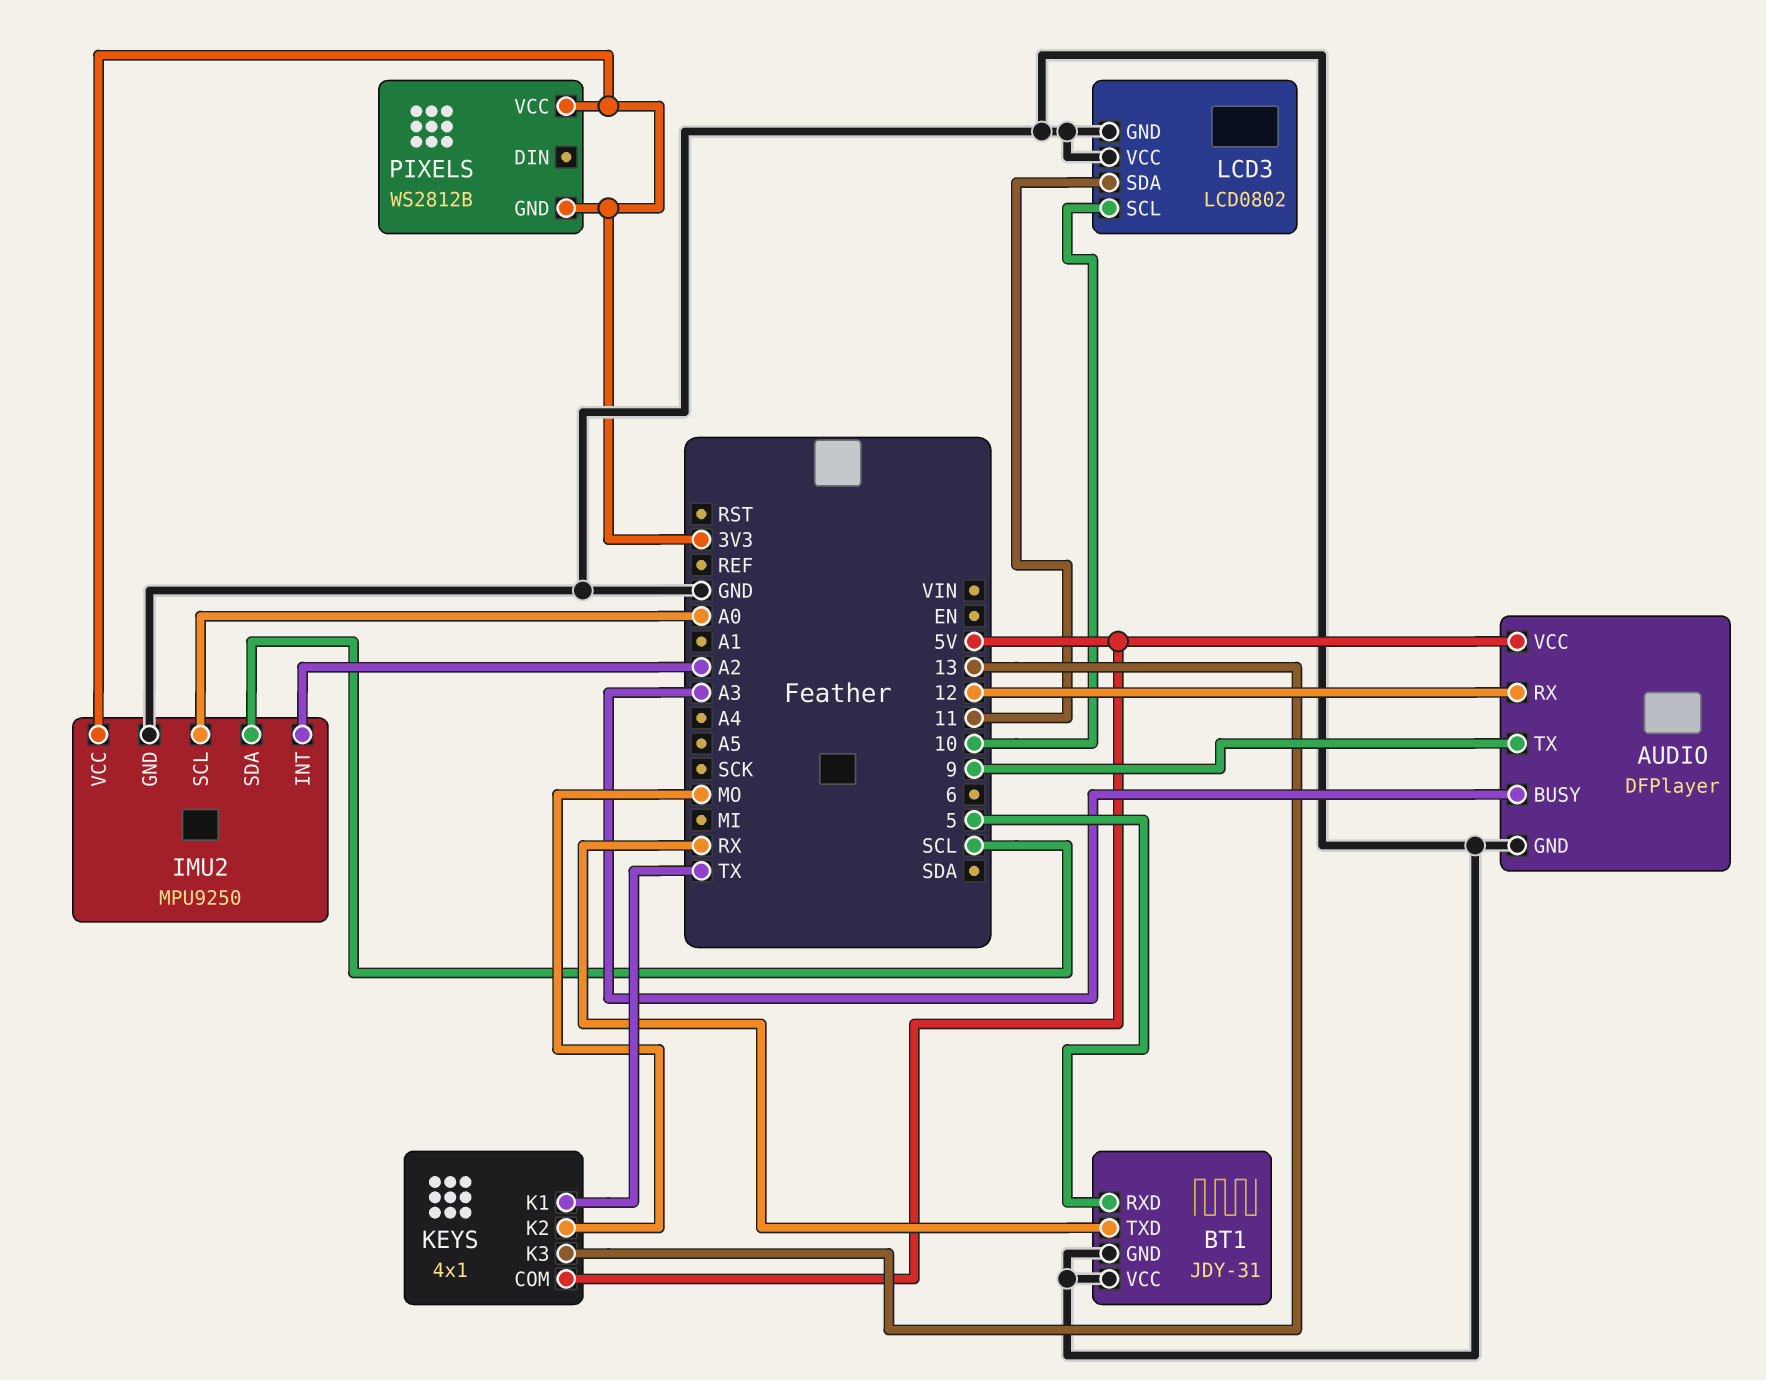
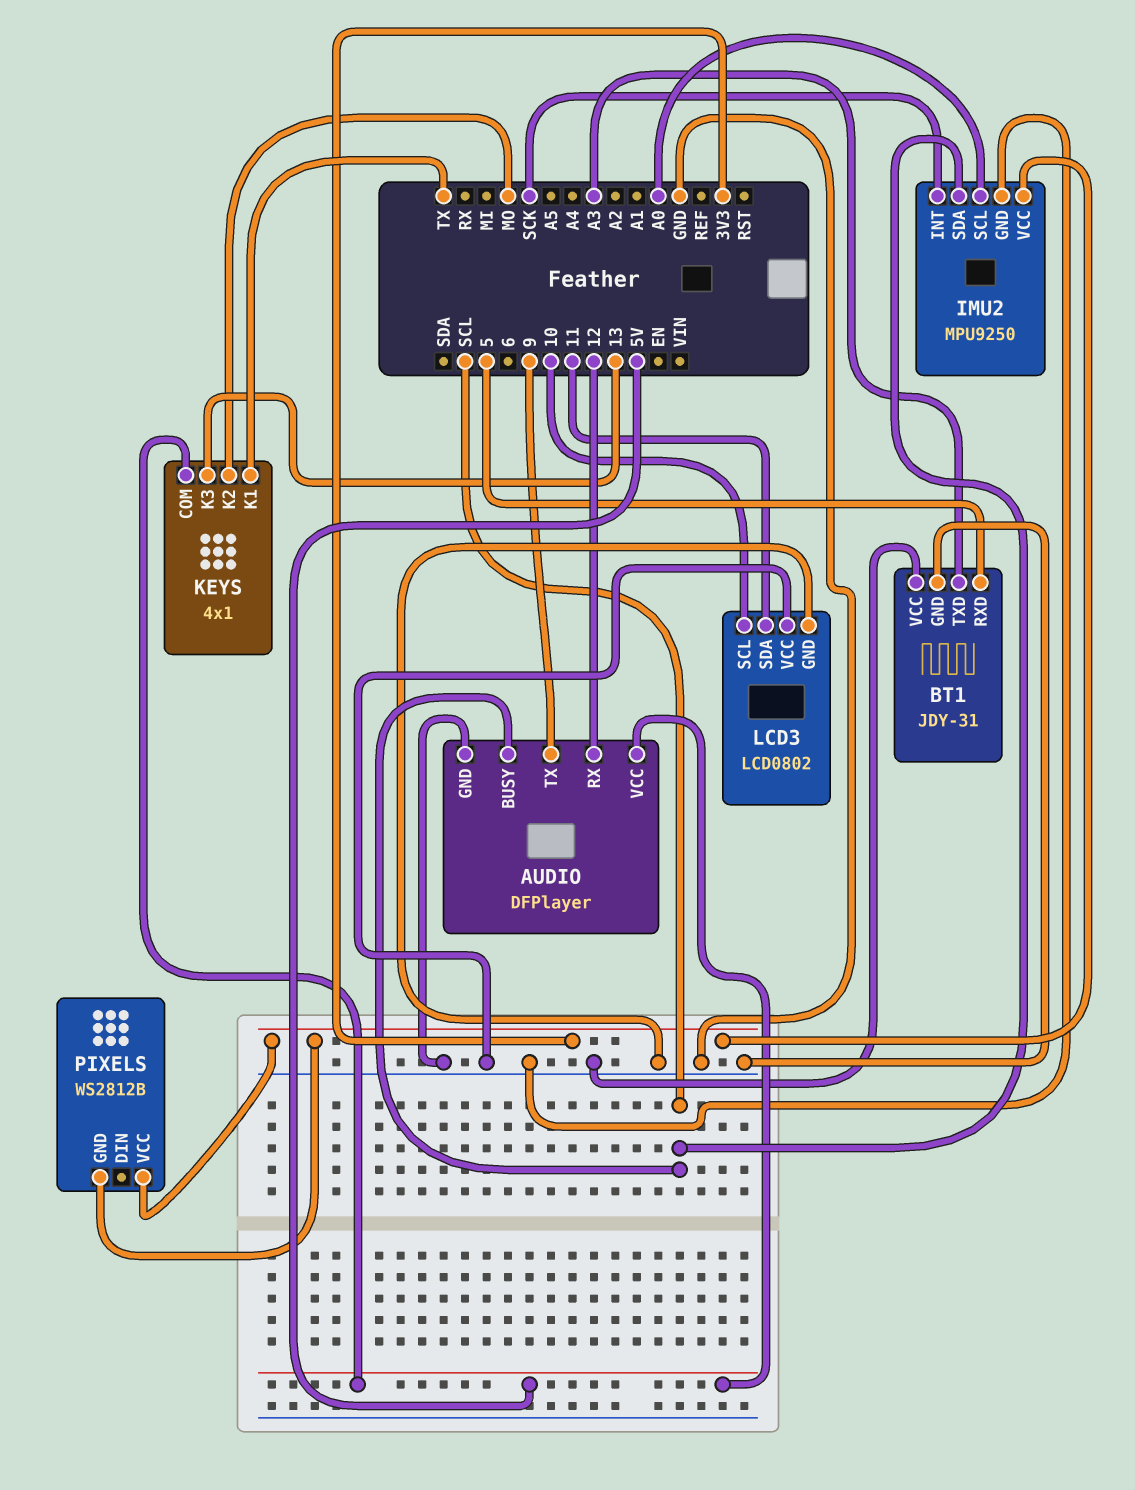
AUDIO pin BUSY: A3 -> SCL
BT1 pin TXD: RX -> A3
IMU2 pin INT: A2 -> SCK

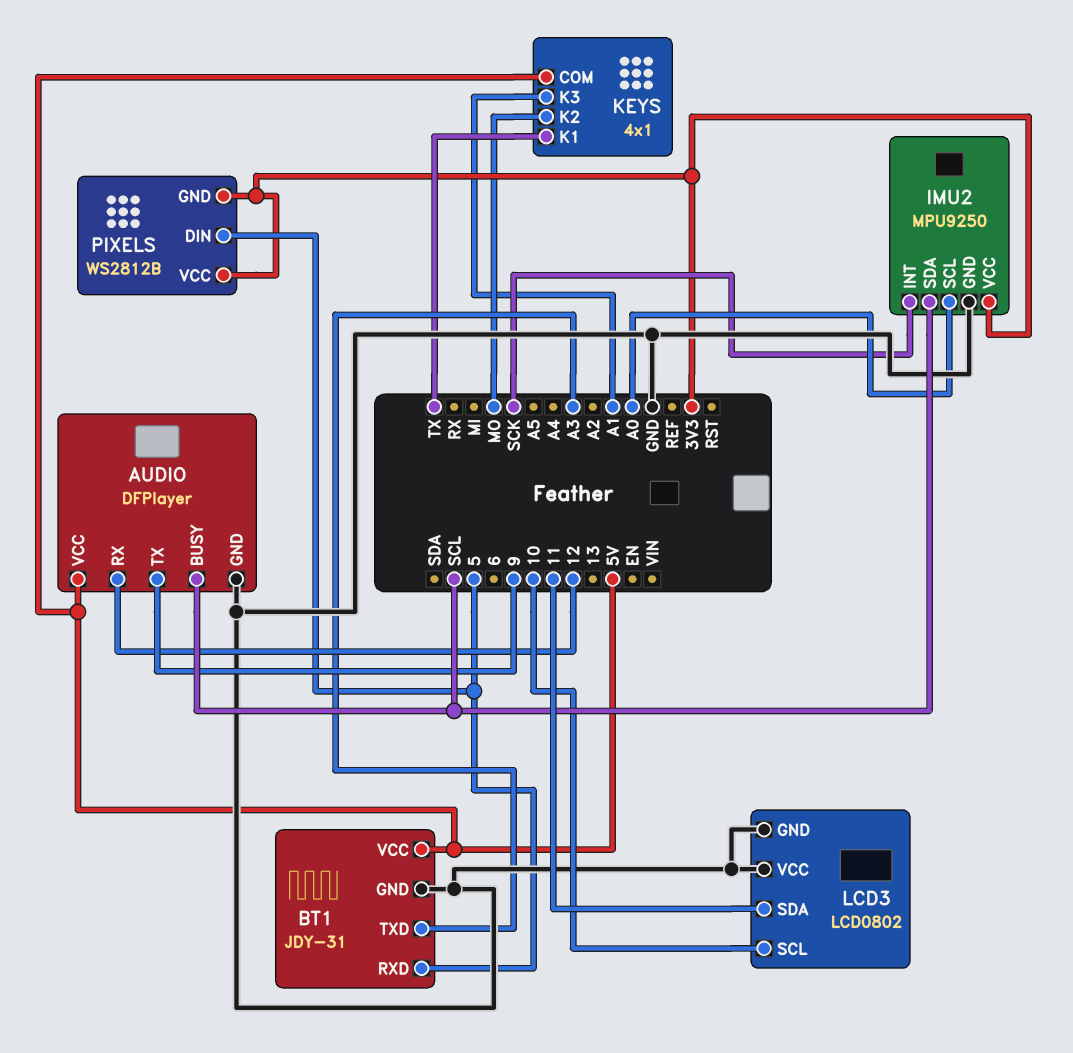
BT1 pin VCC: GND -> 5V
KEYS pin K3: 13 -> A1
PIXELS pin DIN: none -> 5

